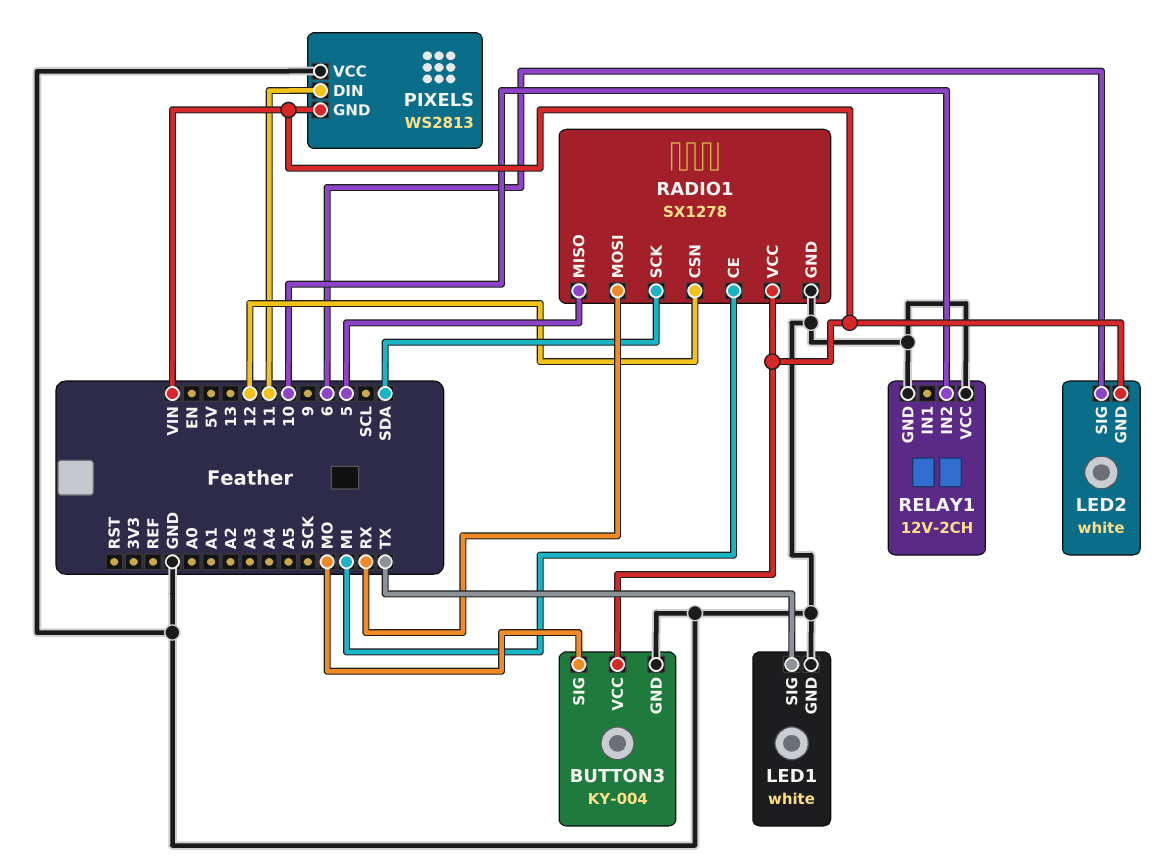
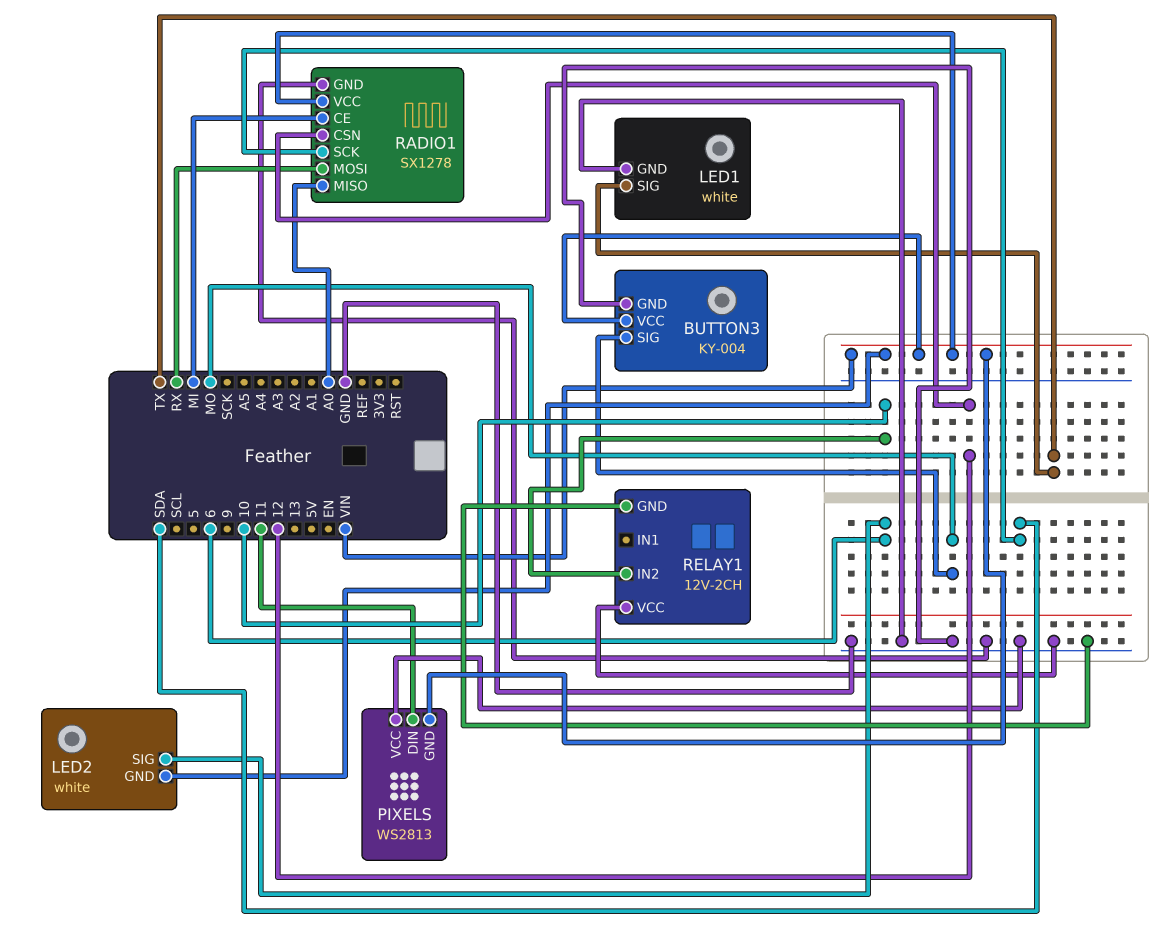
RADIO1 pin MISO: 5 -> A0

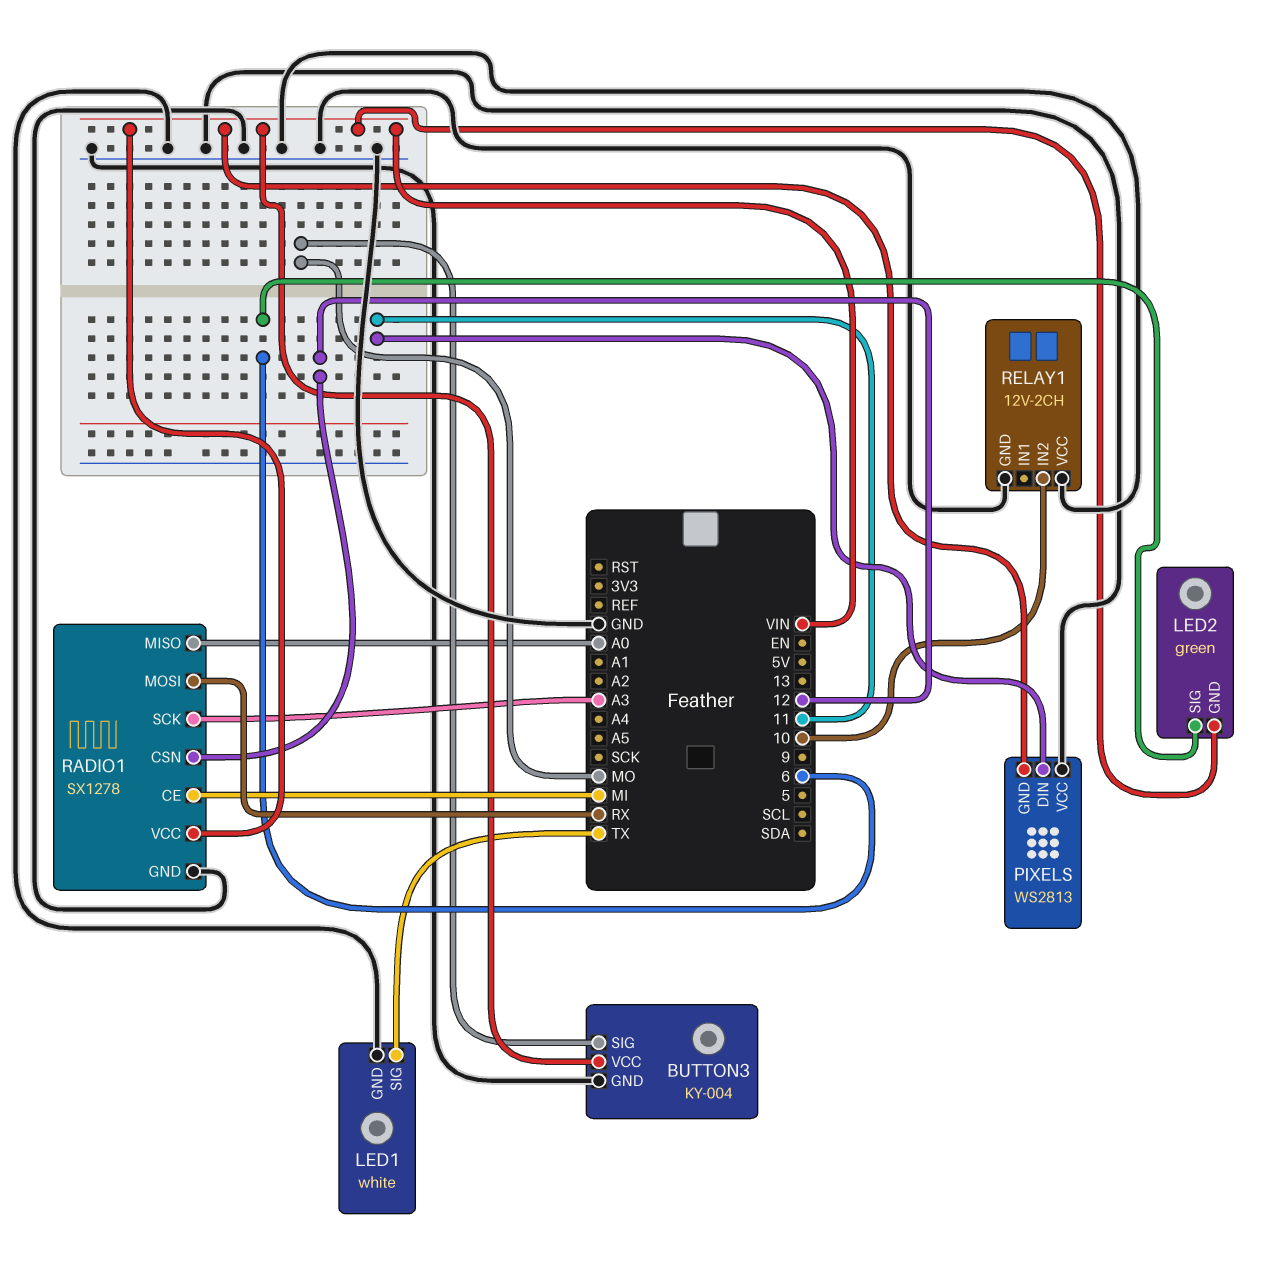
LED2: white -> green
RADIO1 pin SCK: SDA -> A3

